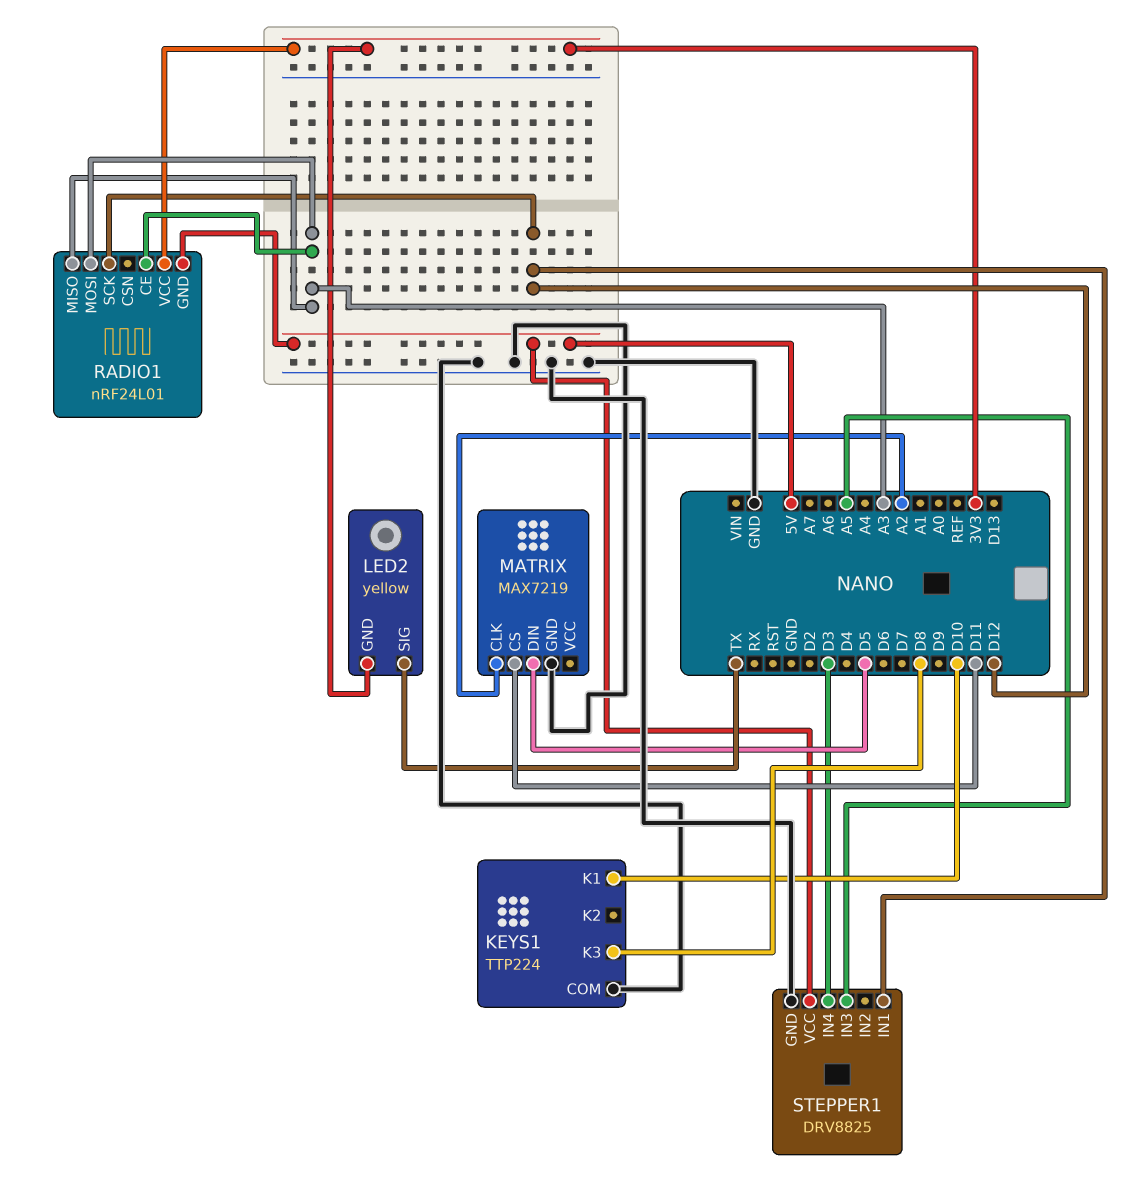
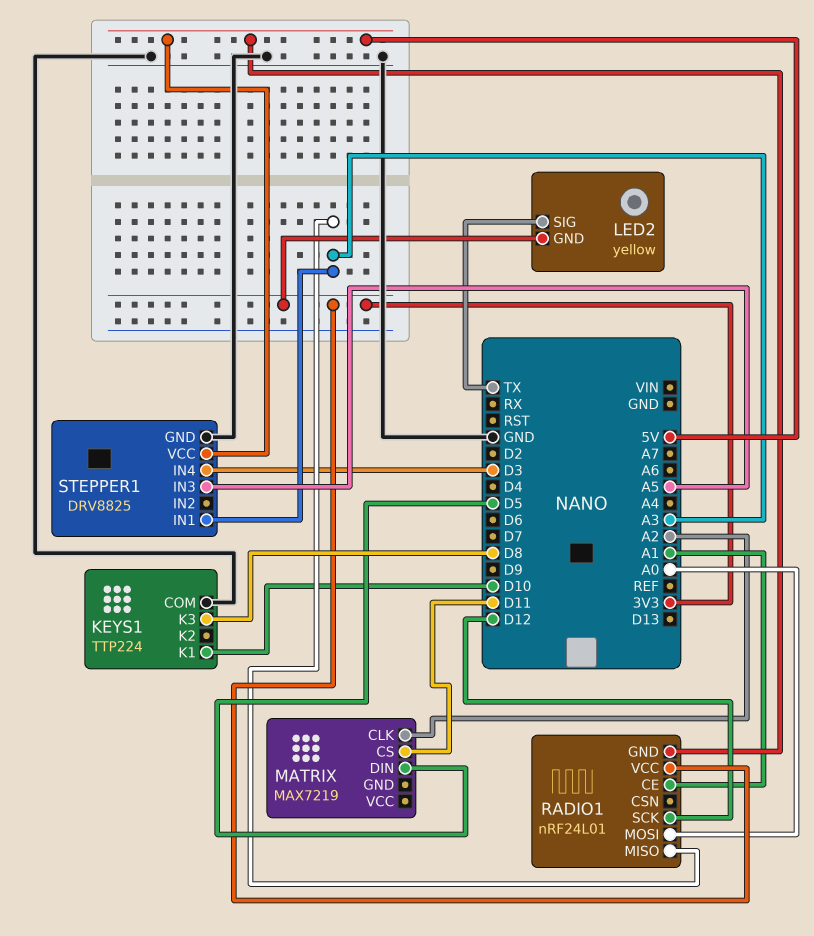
MATRIX pin GND: GND -> none
RADIO1 pin CE: A3 -> A1
RADIO1 pin MOSI: A3 -> A0
STEPPER1 pin IN1: D12 -> A3

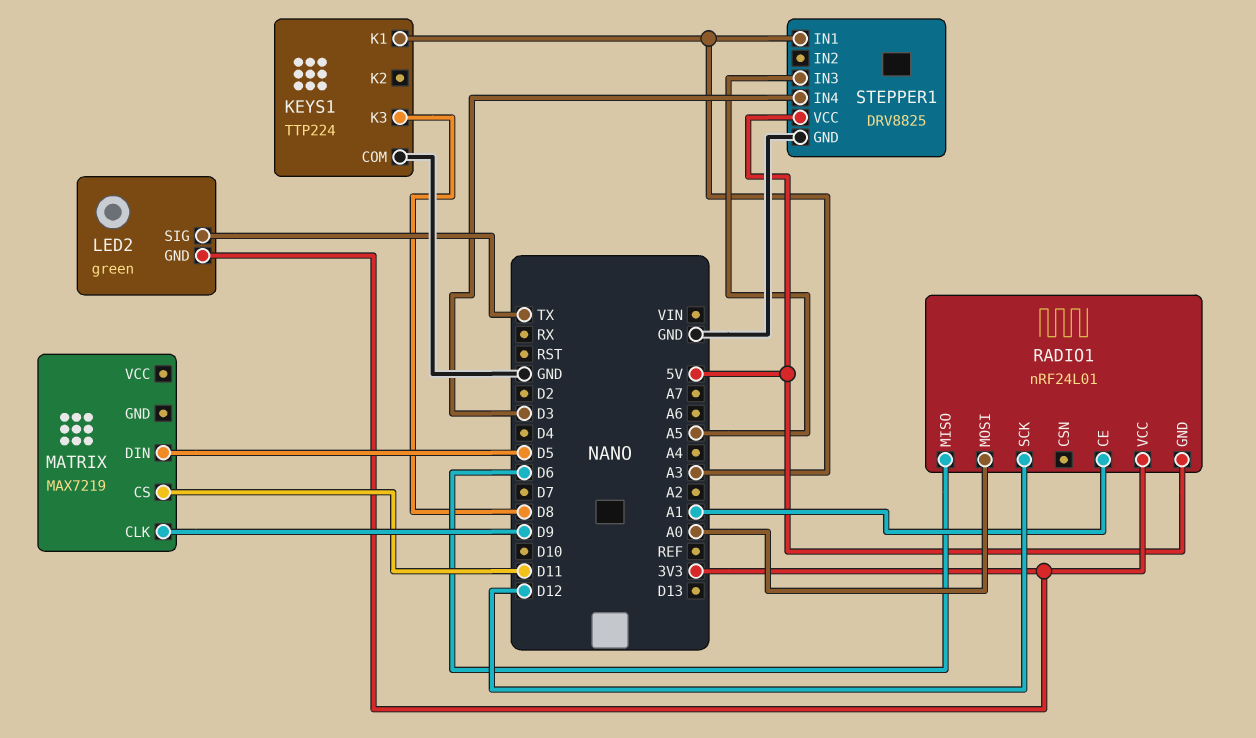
KEYS1 pin K1: D10 -> A3
LED2: yellow -> green
MATRIX pin CLK: A2 -> D9
RADIO1 pin MISO: A3 -> D6

